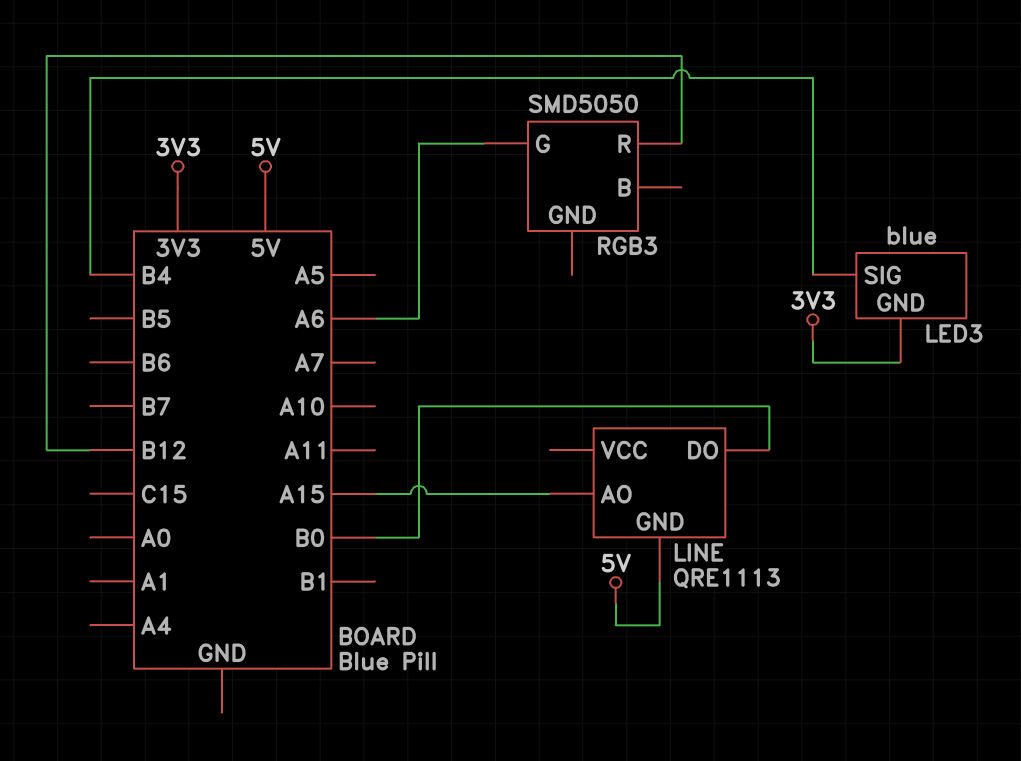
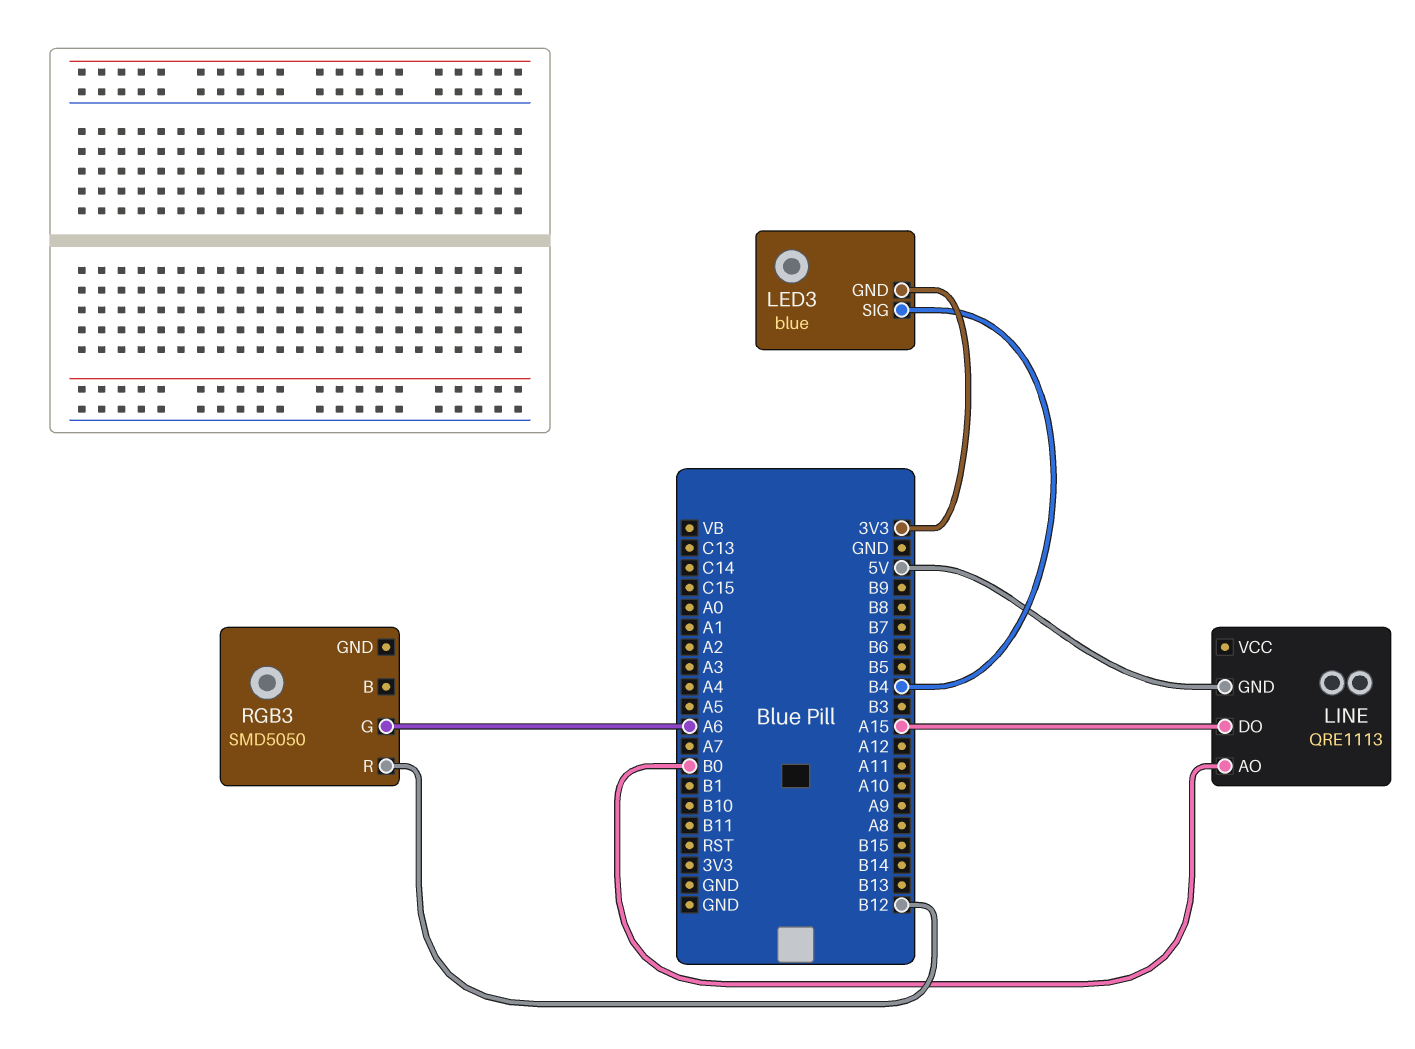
LINE pin AO: A15 -> B0
LINE pin DO: B0 -> A15

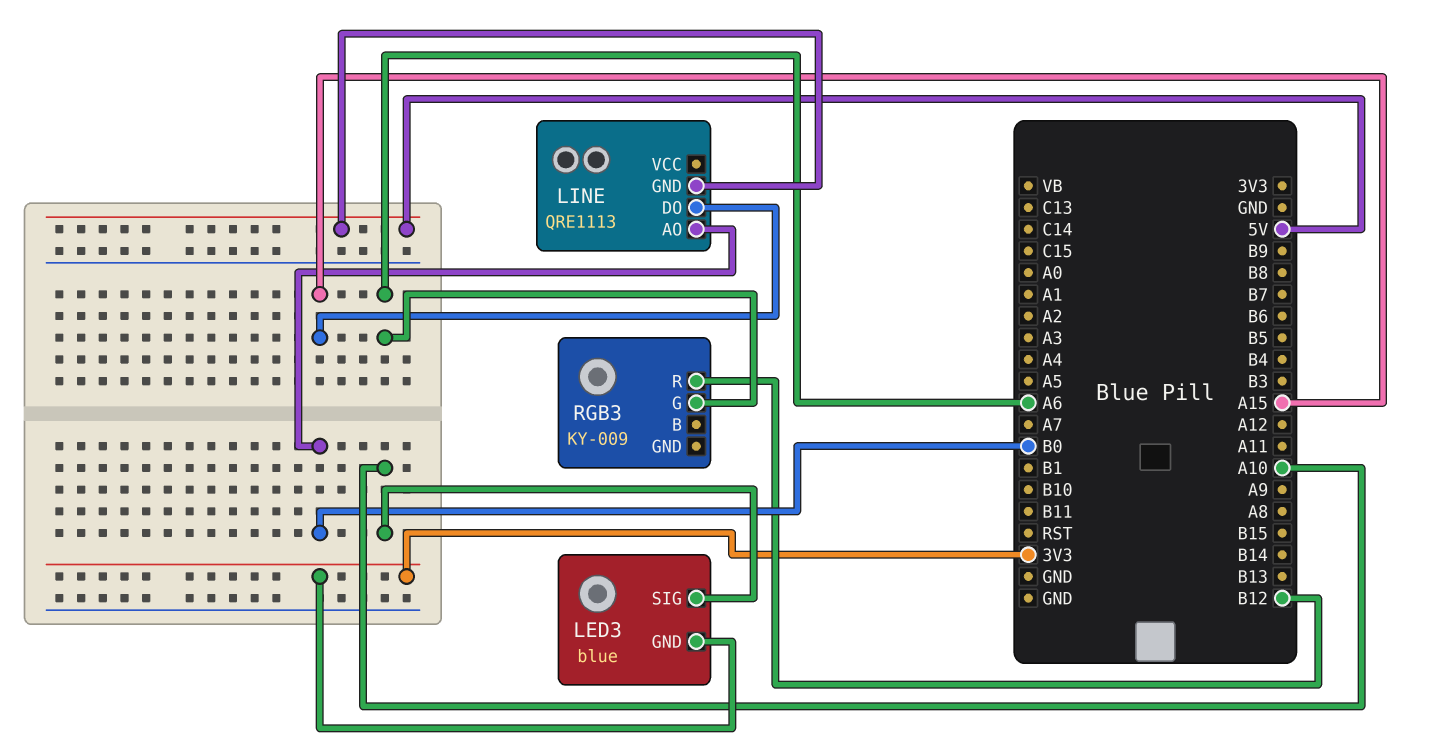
LED3 pin SIG: B4 -> A10
RGB3: SMD5050 -> KY-009

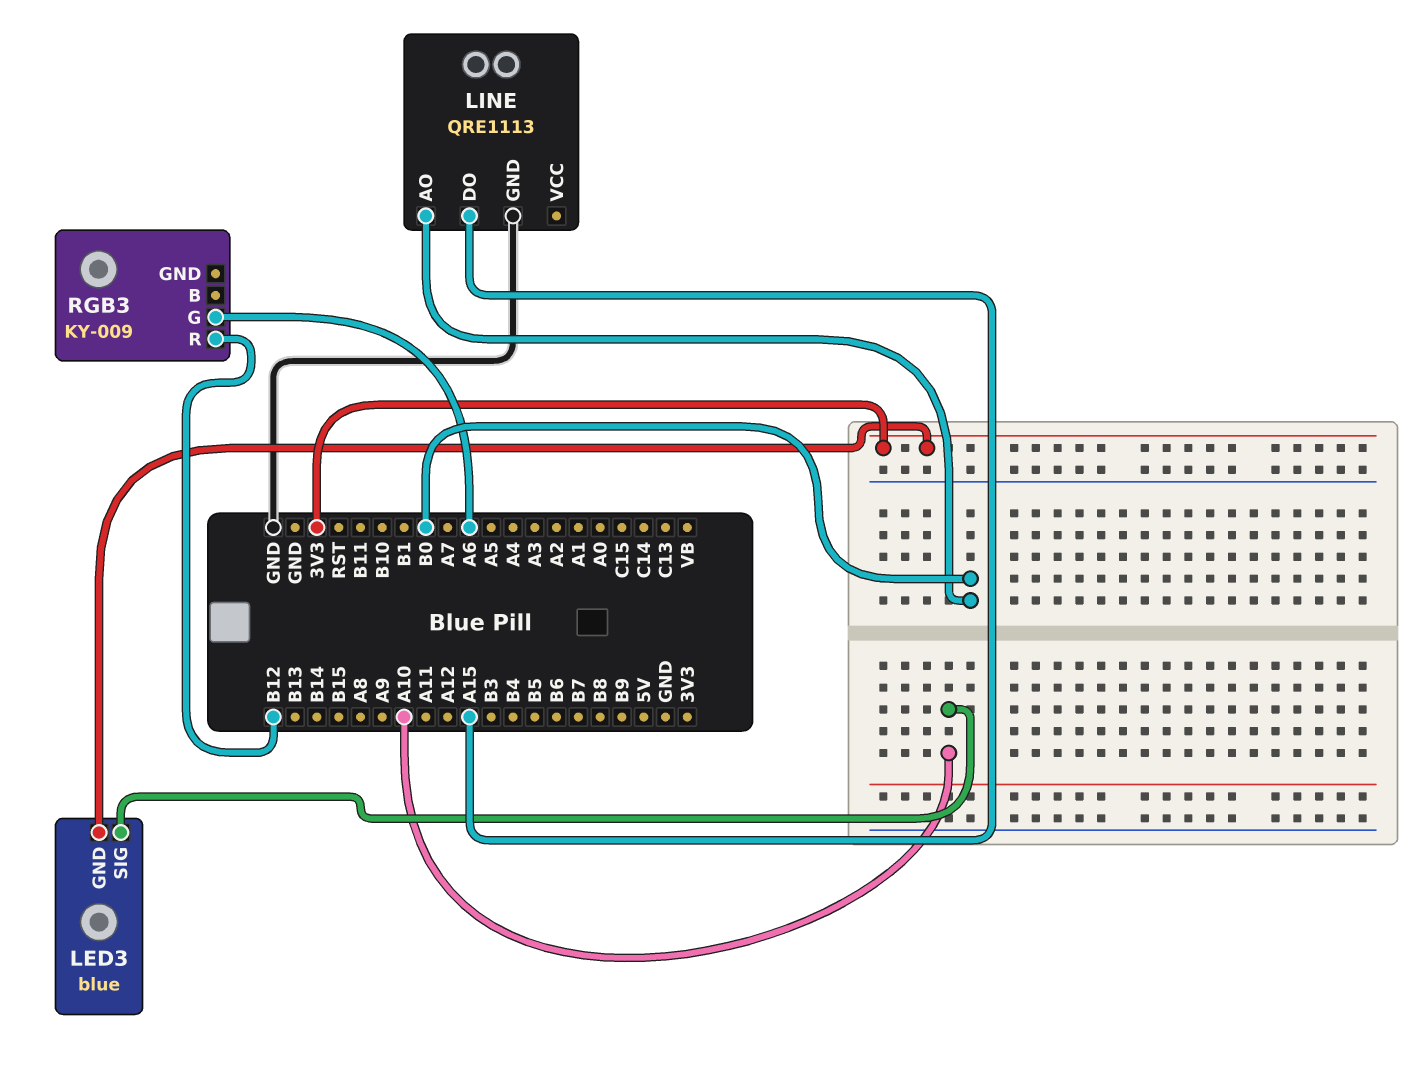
LINE pin GND: 5V -> GND

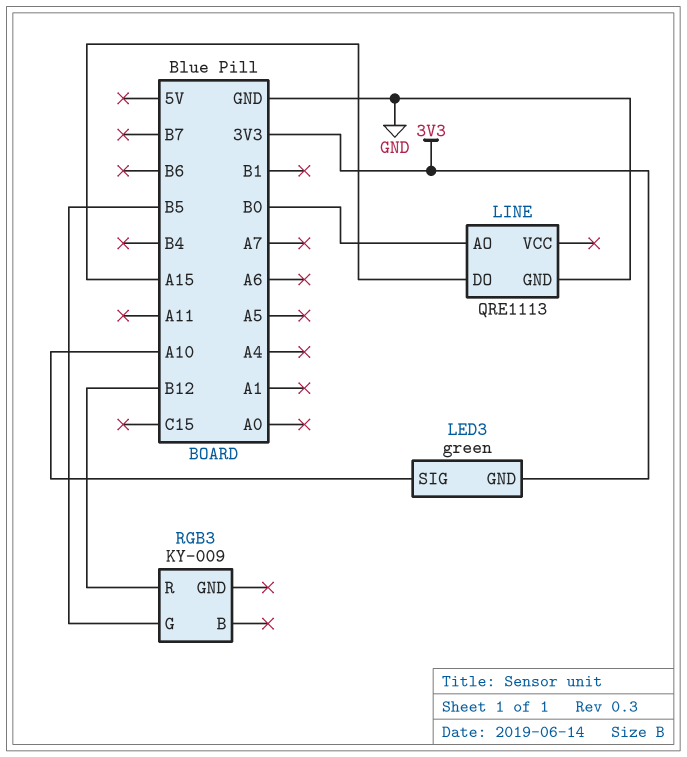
LED3: blue -> green
RGB3 pin G: A6 -> B5

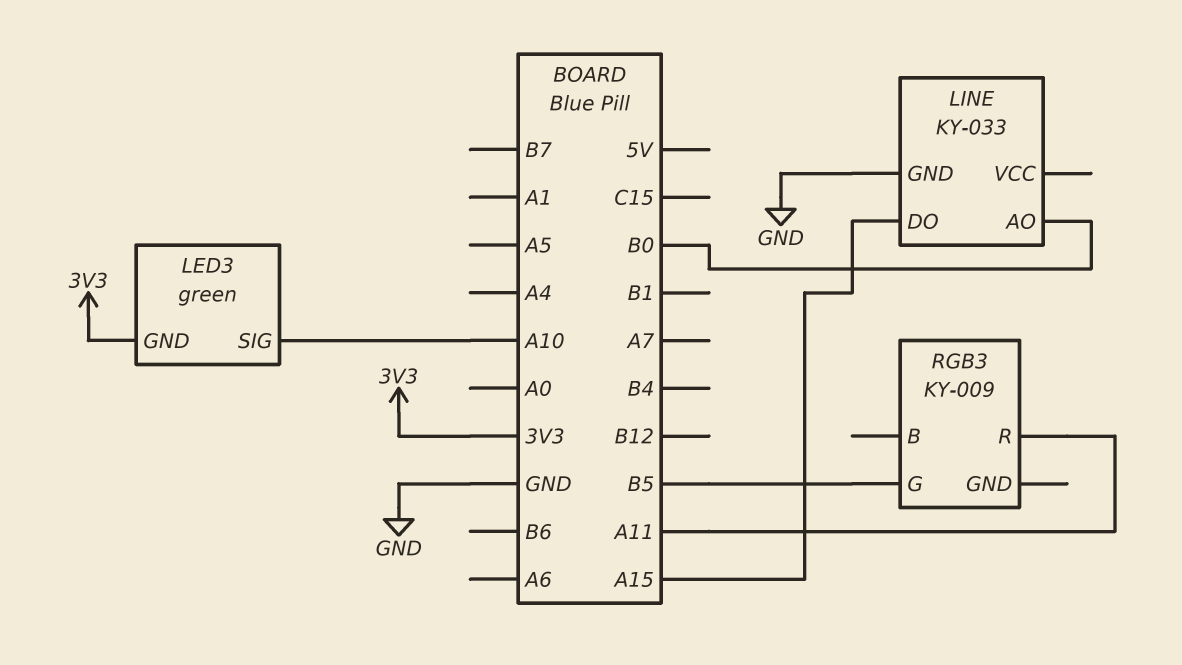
LINE: QRE1113 -> KY-033
RGB3 pin R: B12 -> A11

